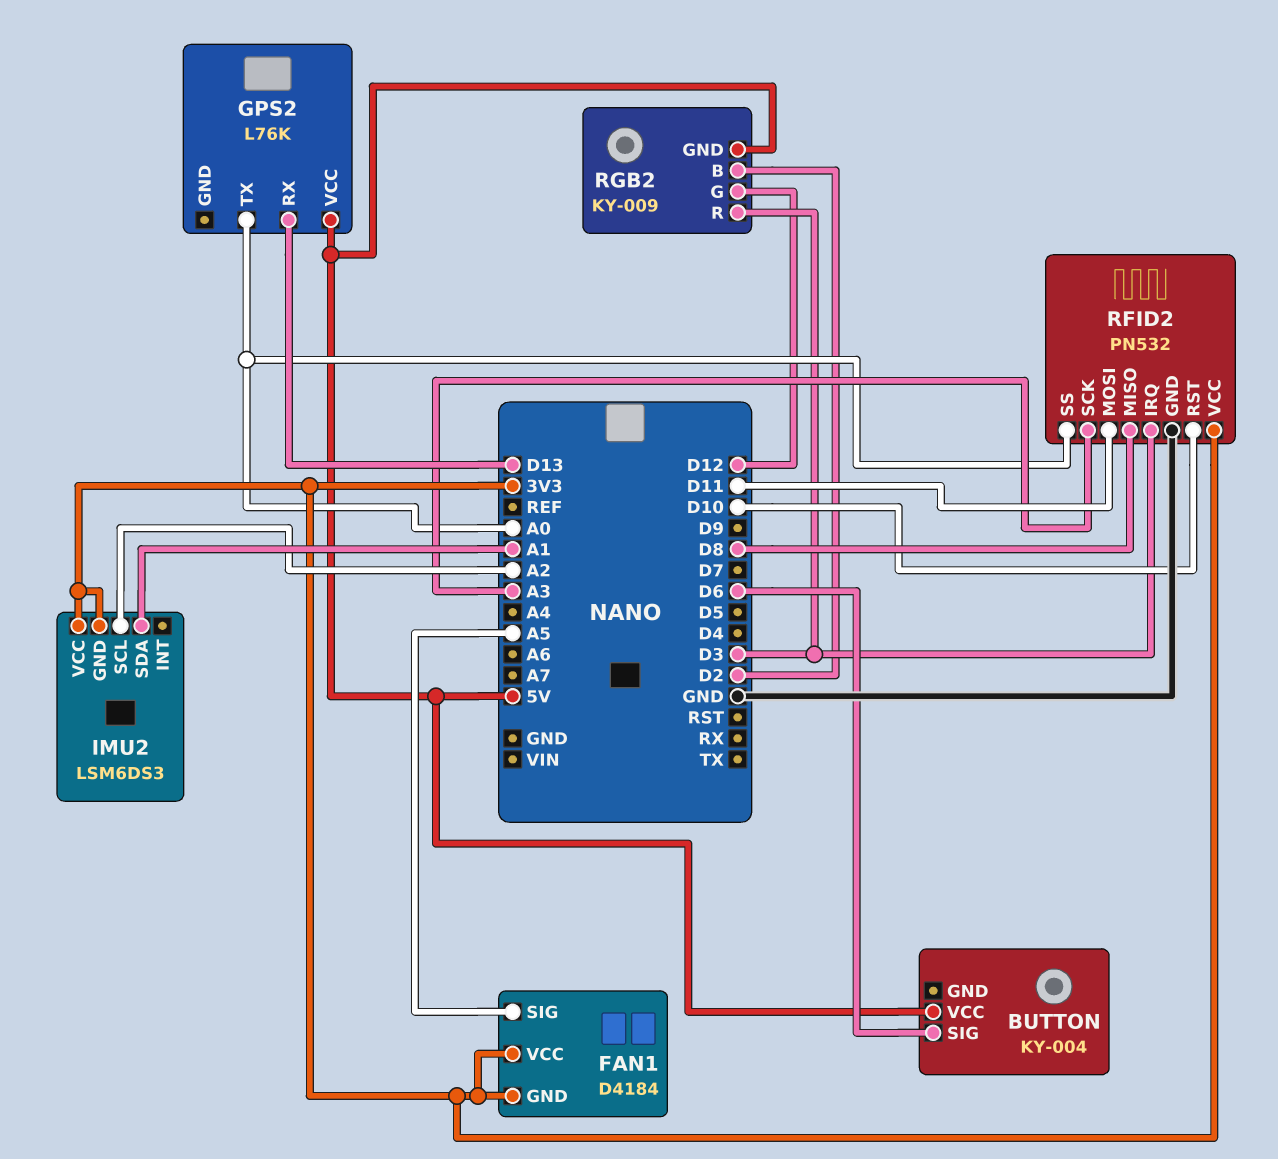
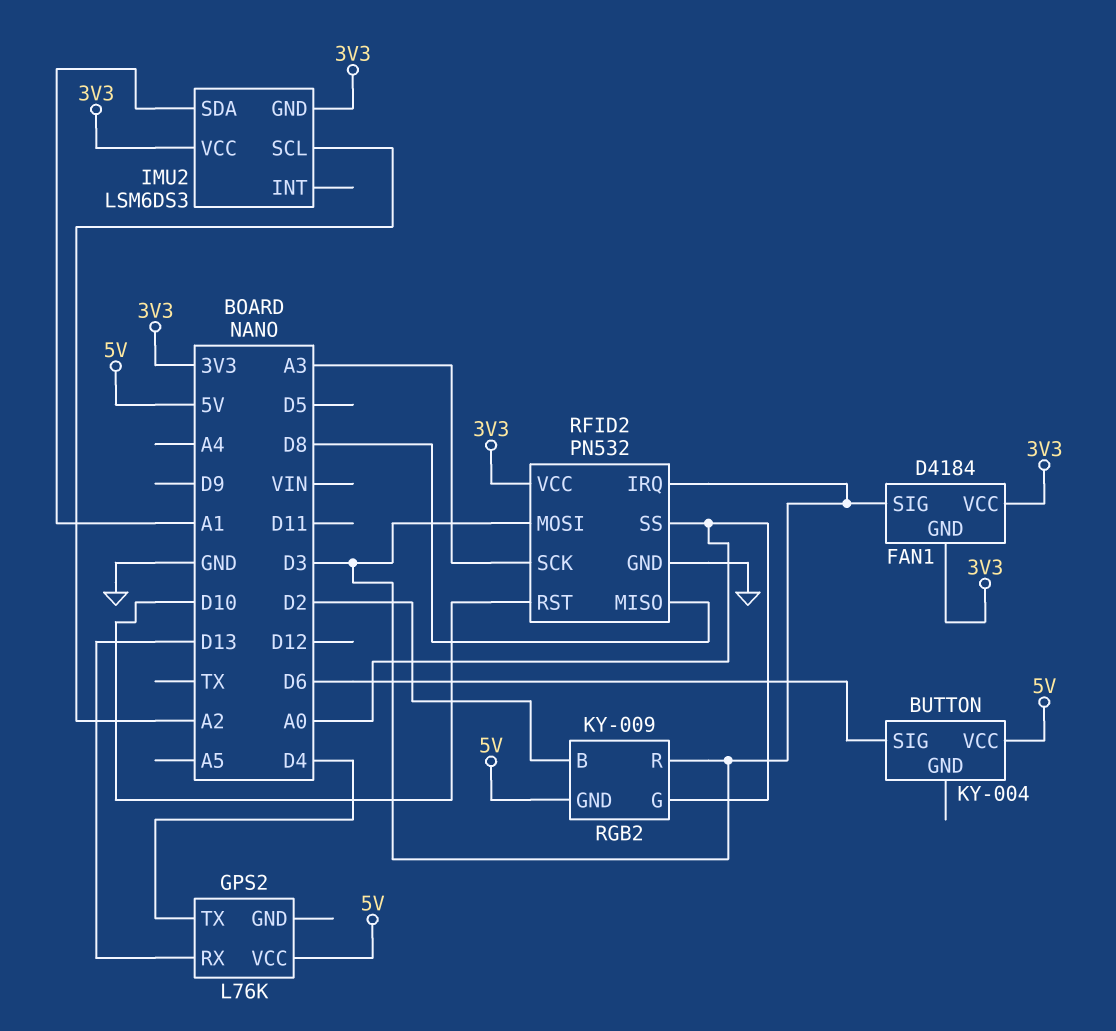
FAN1 pin SIG: A5 -> D3
GPS2 pin TX: A0 -> D4
RFID2 pin MOSI: D11 -> D3
RGB2 pin G: D12 -> A0

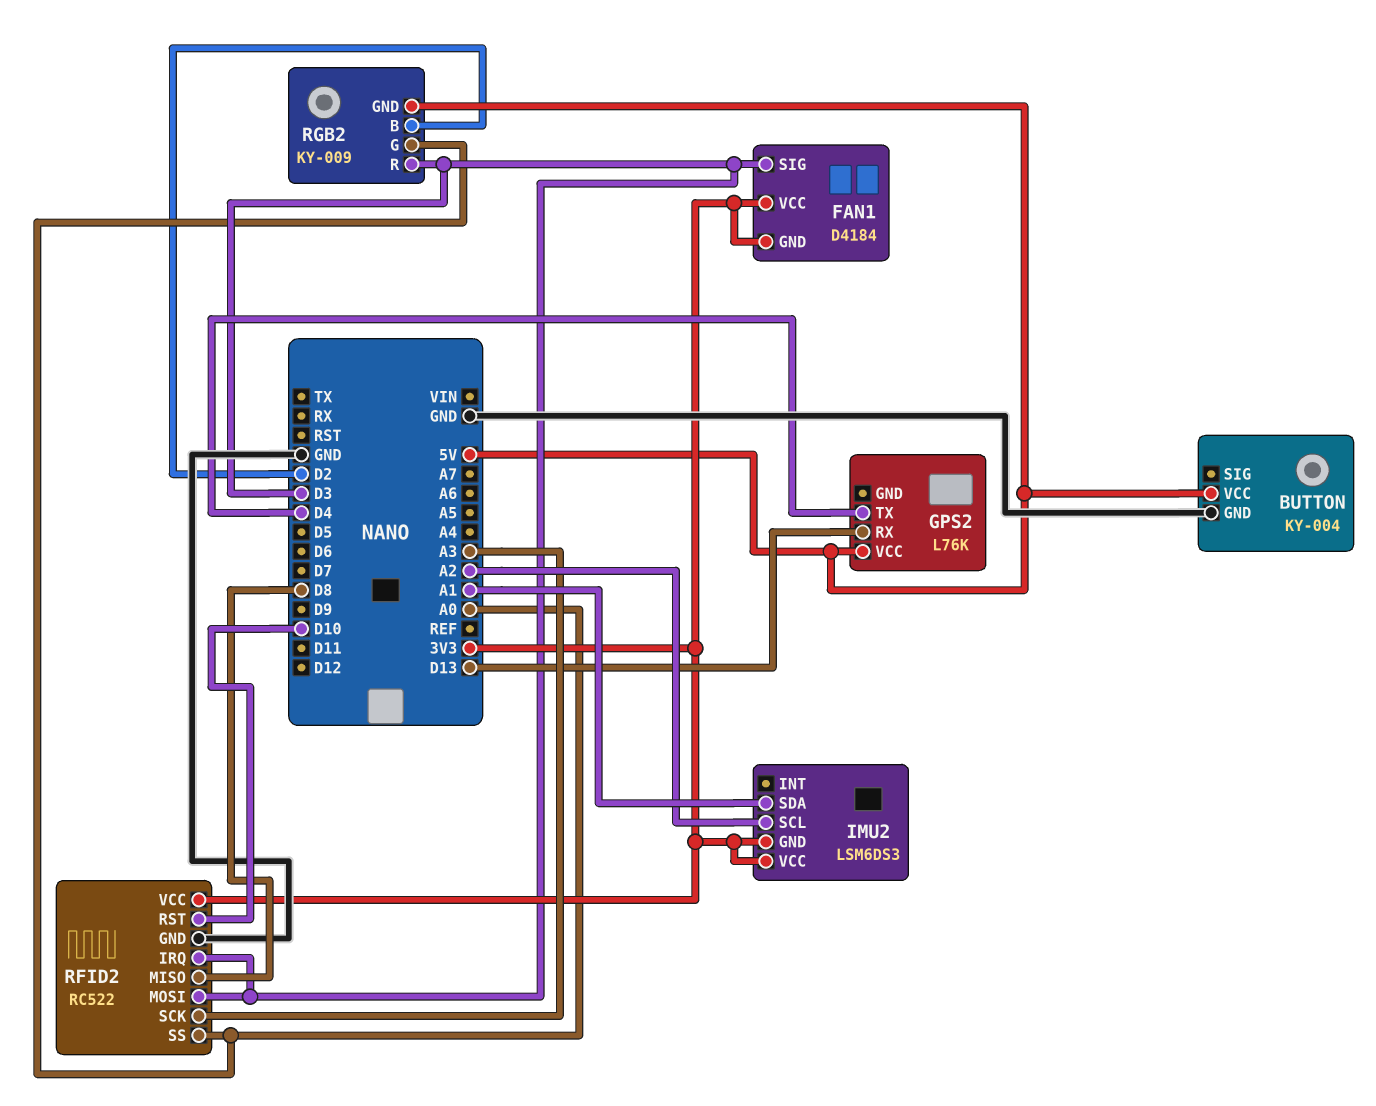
BUTTON pin GND: none -> GND
BUTTON pin SIG: D6 -> none
RFID2: PN532 -> RC522

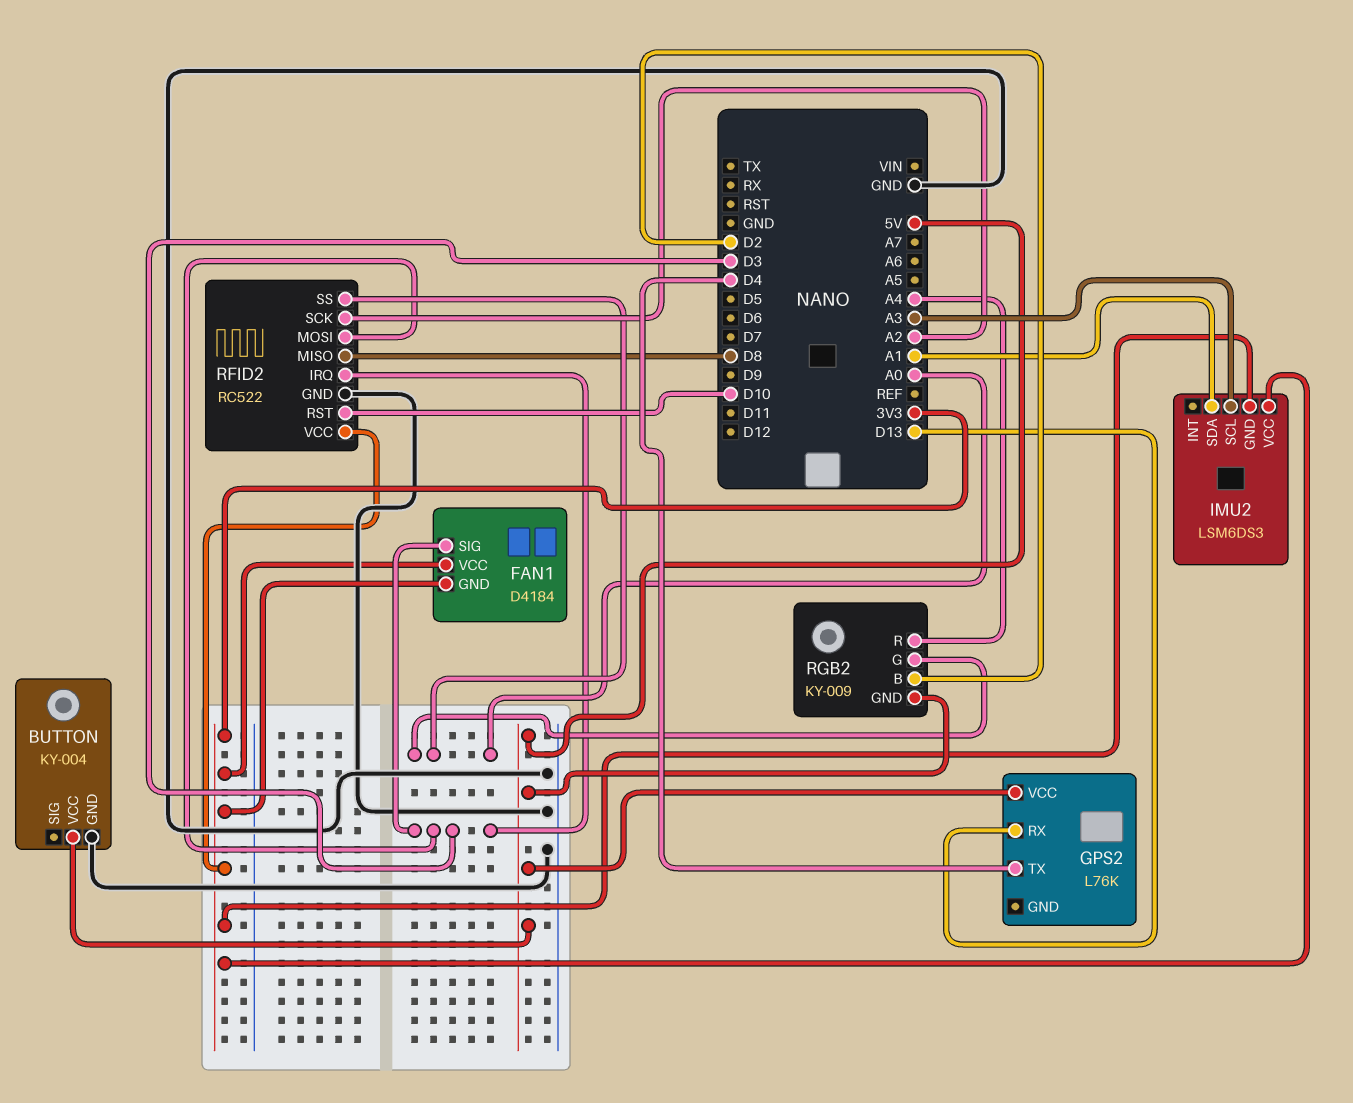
IMU2 pin SCL: A2 -> A3
RFID2 pin SCK: A3 -> A2
RGB2 pin R: D3 -> A4

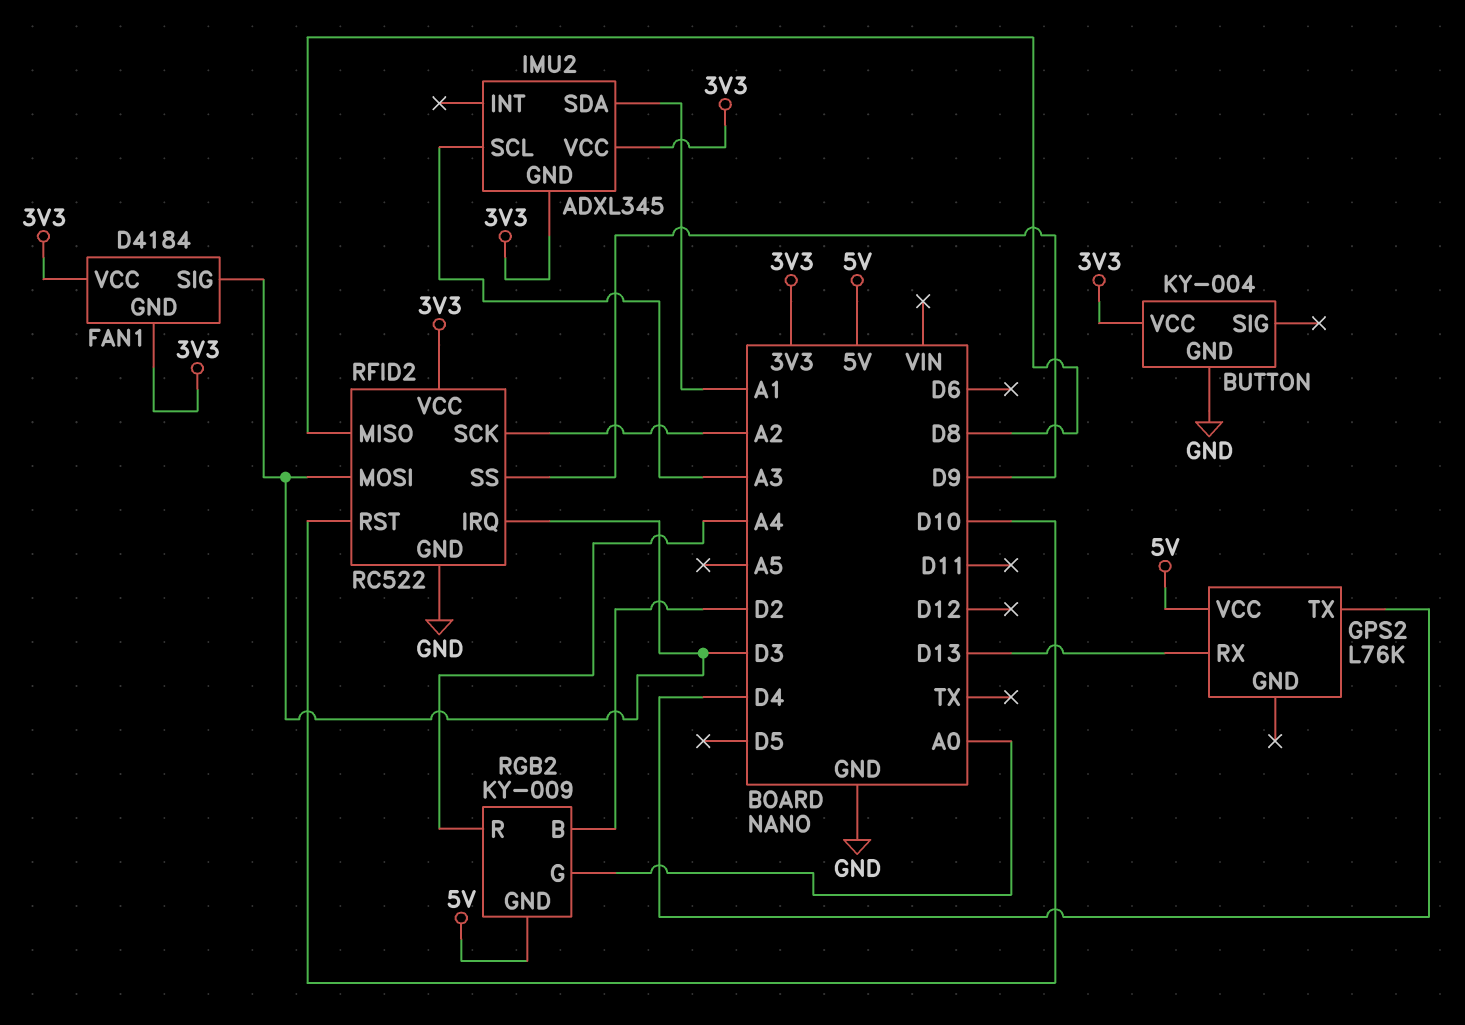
BUTTON pin VCC: 5V -> 3V3
IMU2: LSM6DS3 -> ADXL345
RFID2 pin SS: A0 -> D9

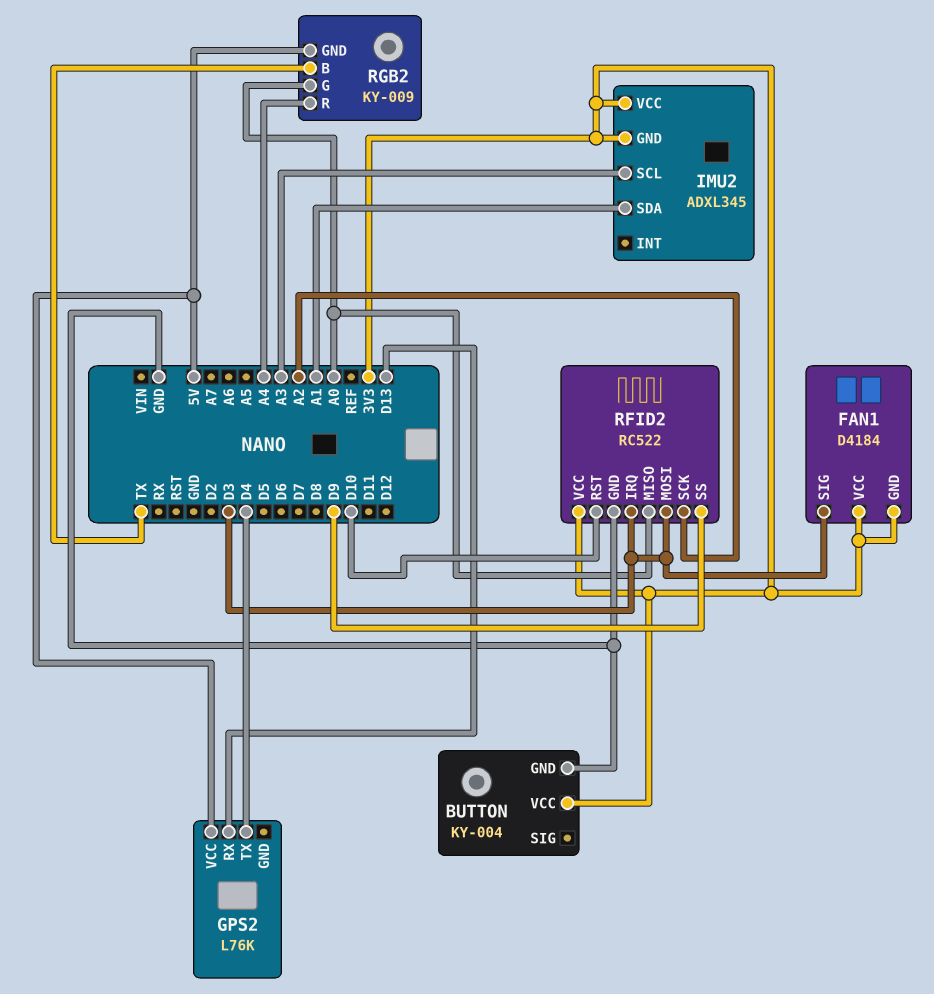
RFID2 pin MISO: D8 -> A0
RGB2 pin B: D2 -> TX

